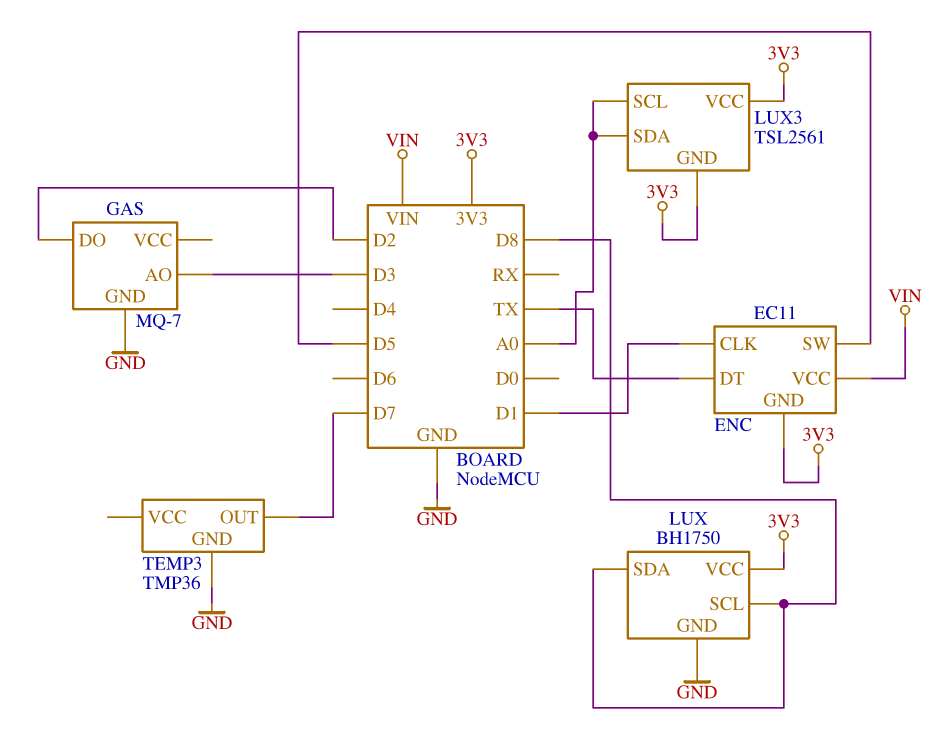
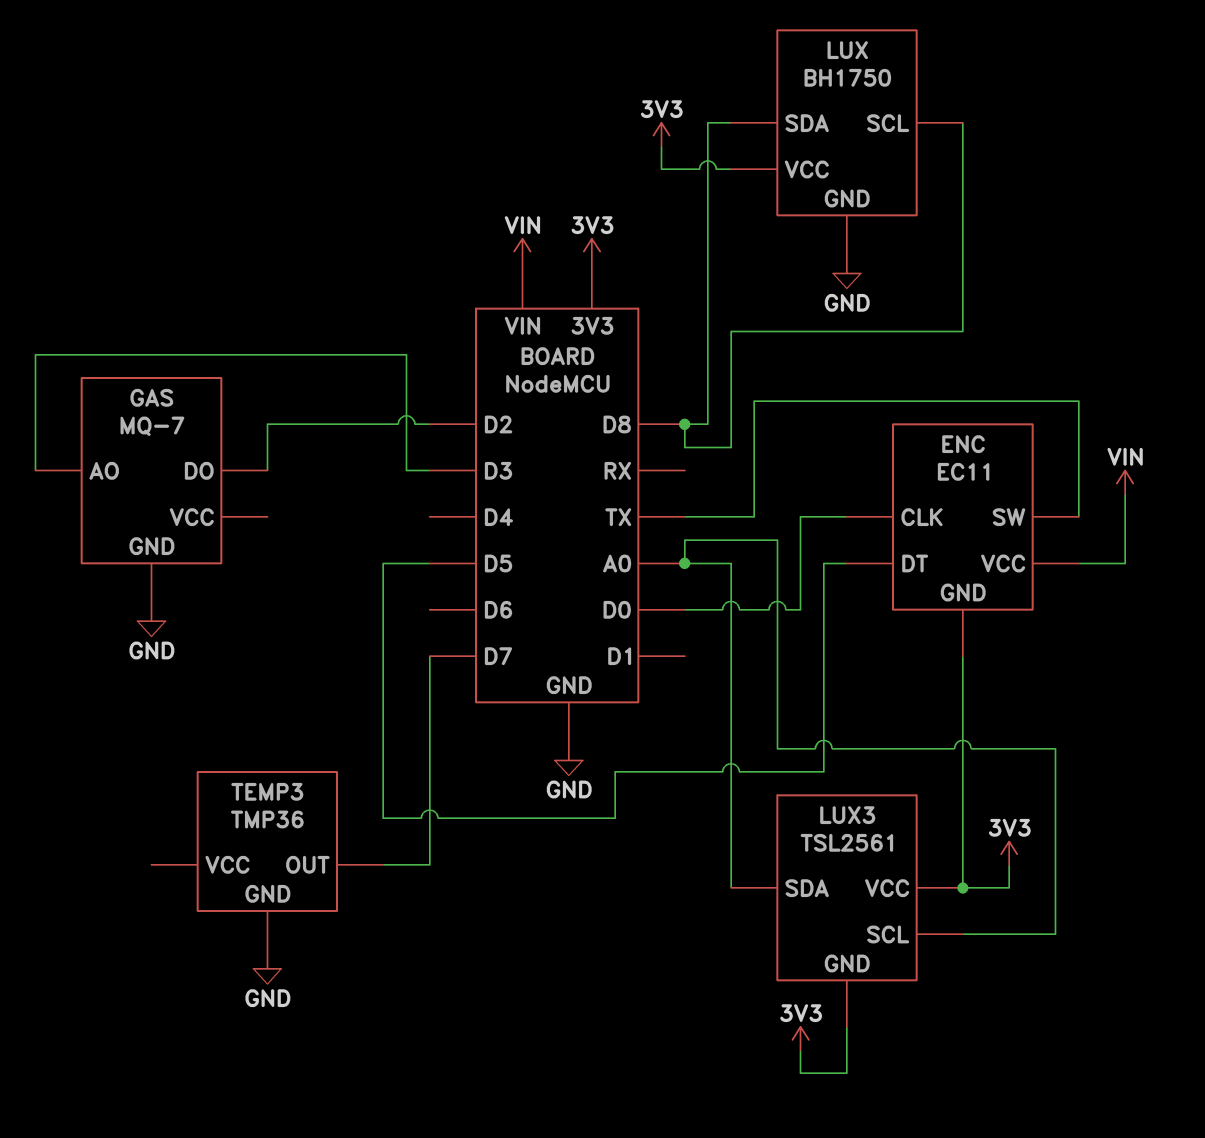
ENC pin CLK: D1 -> D0
ENC pin DT: TX -> D5
ENC pin SW: D5 -> TX

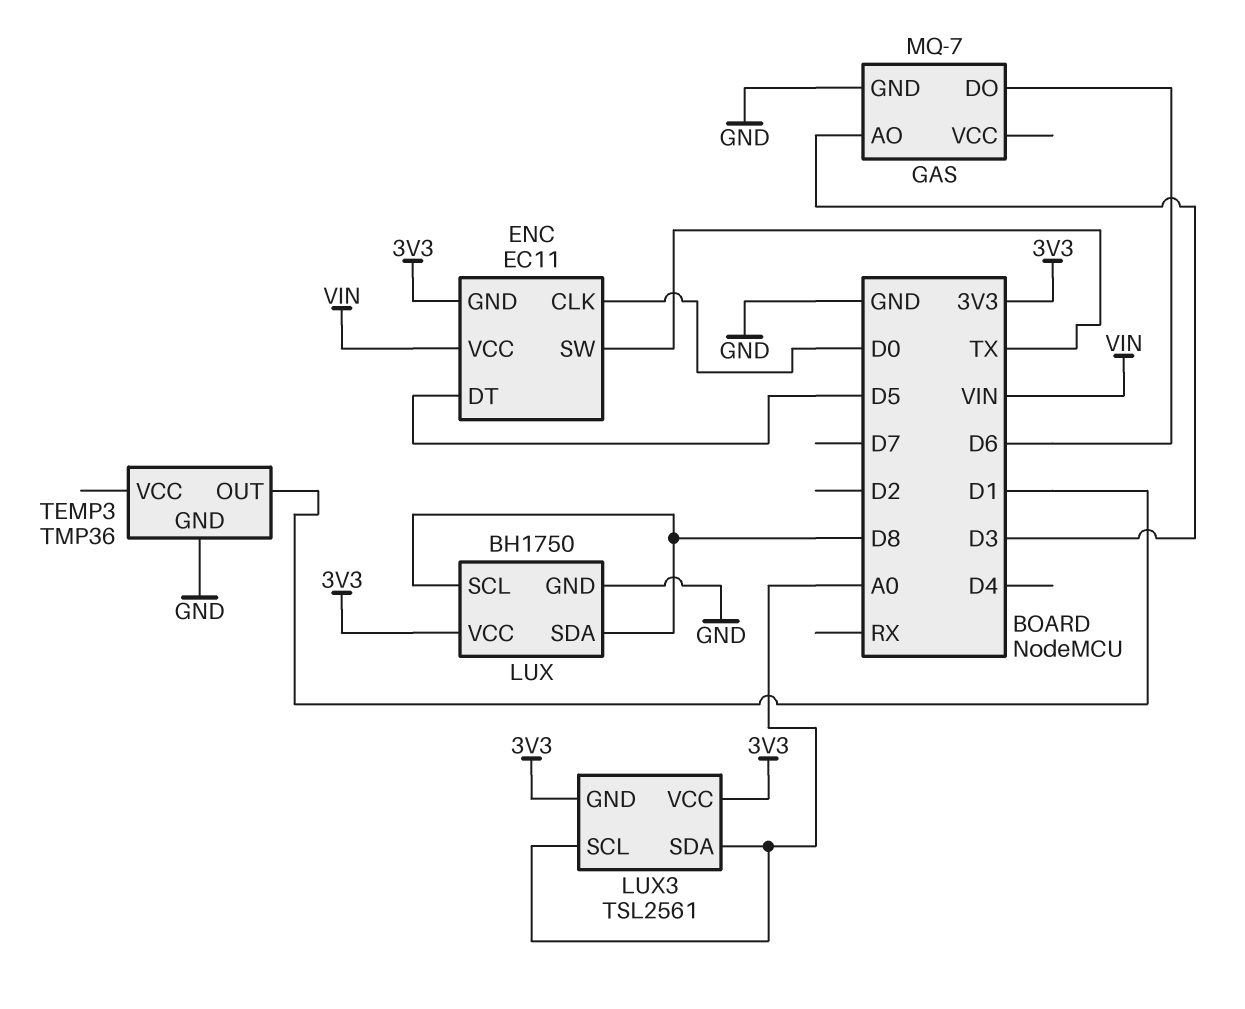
GAS pin DO: D2 -> D6
TEMP3 pin OUT: D7 -> D1

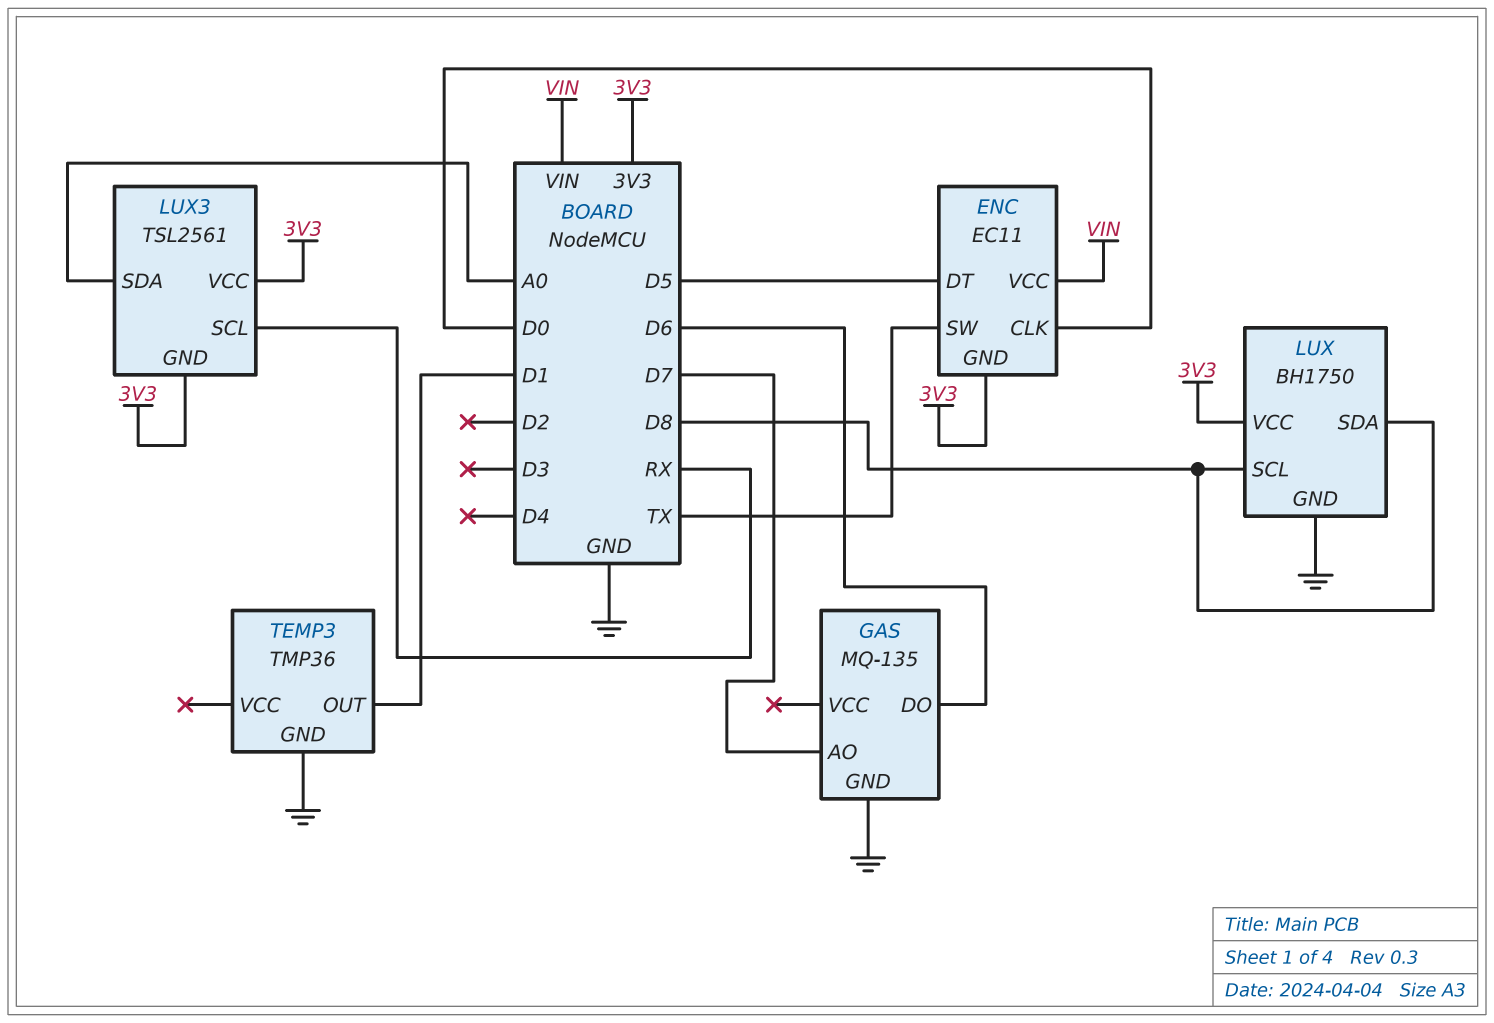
GAS: MQ-7 -> MQ-135
GAS pin AO: D3 -> D7
LUX3 pin SCL: A0 -> RX

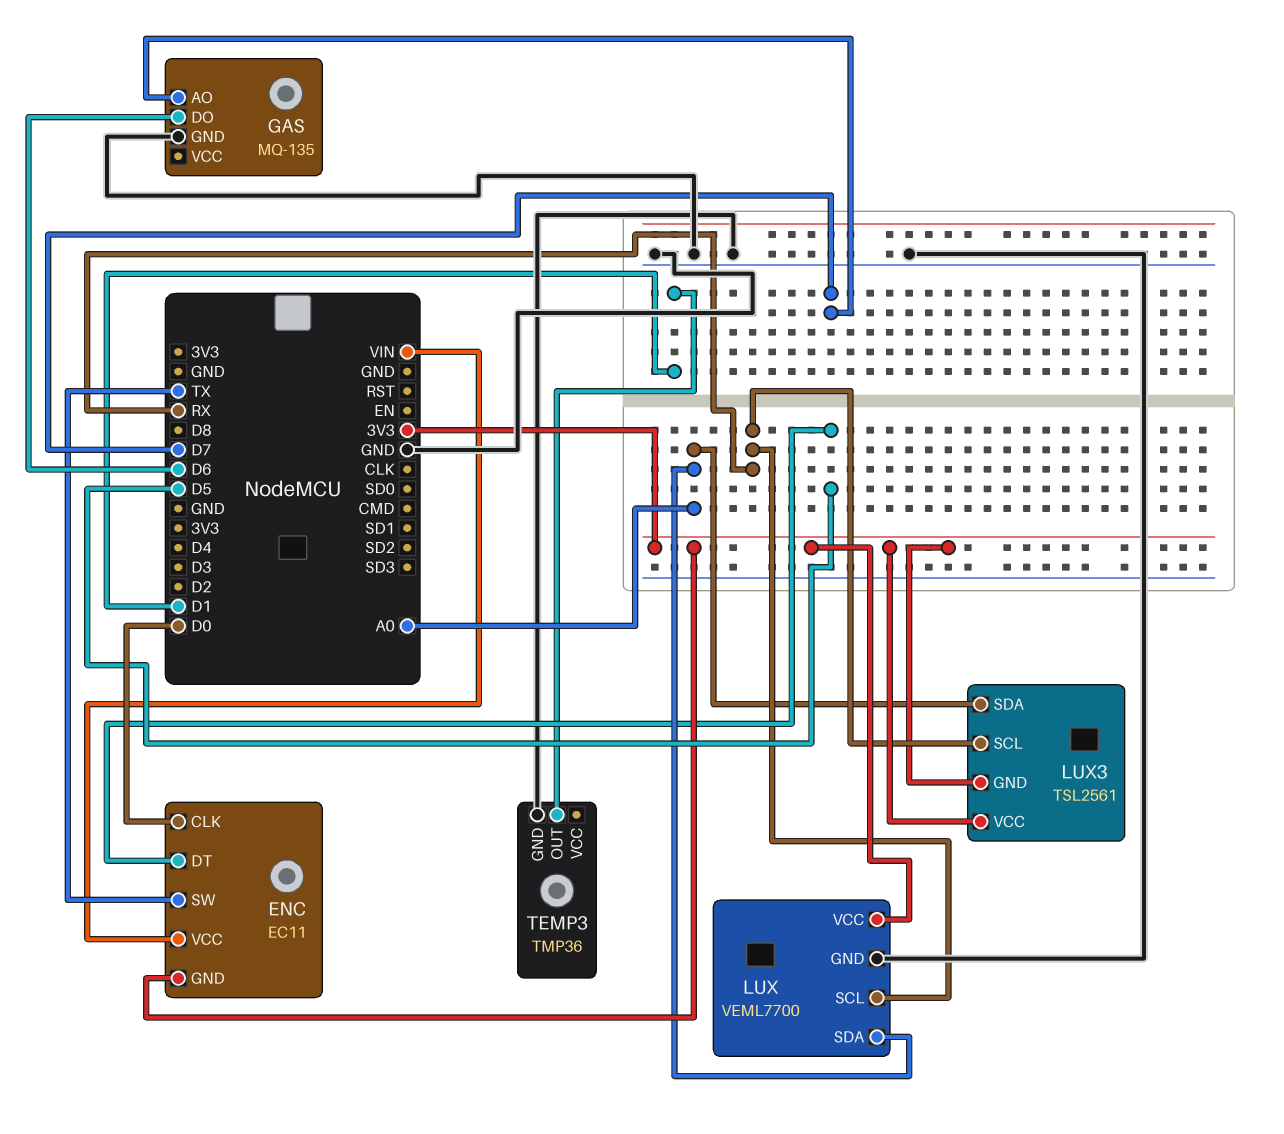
LUX: BH1750 -> VEML7700
LUX pin SCL: D8 -> RX
LUX pin SDA: D8 -> A0

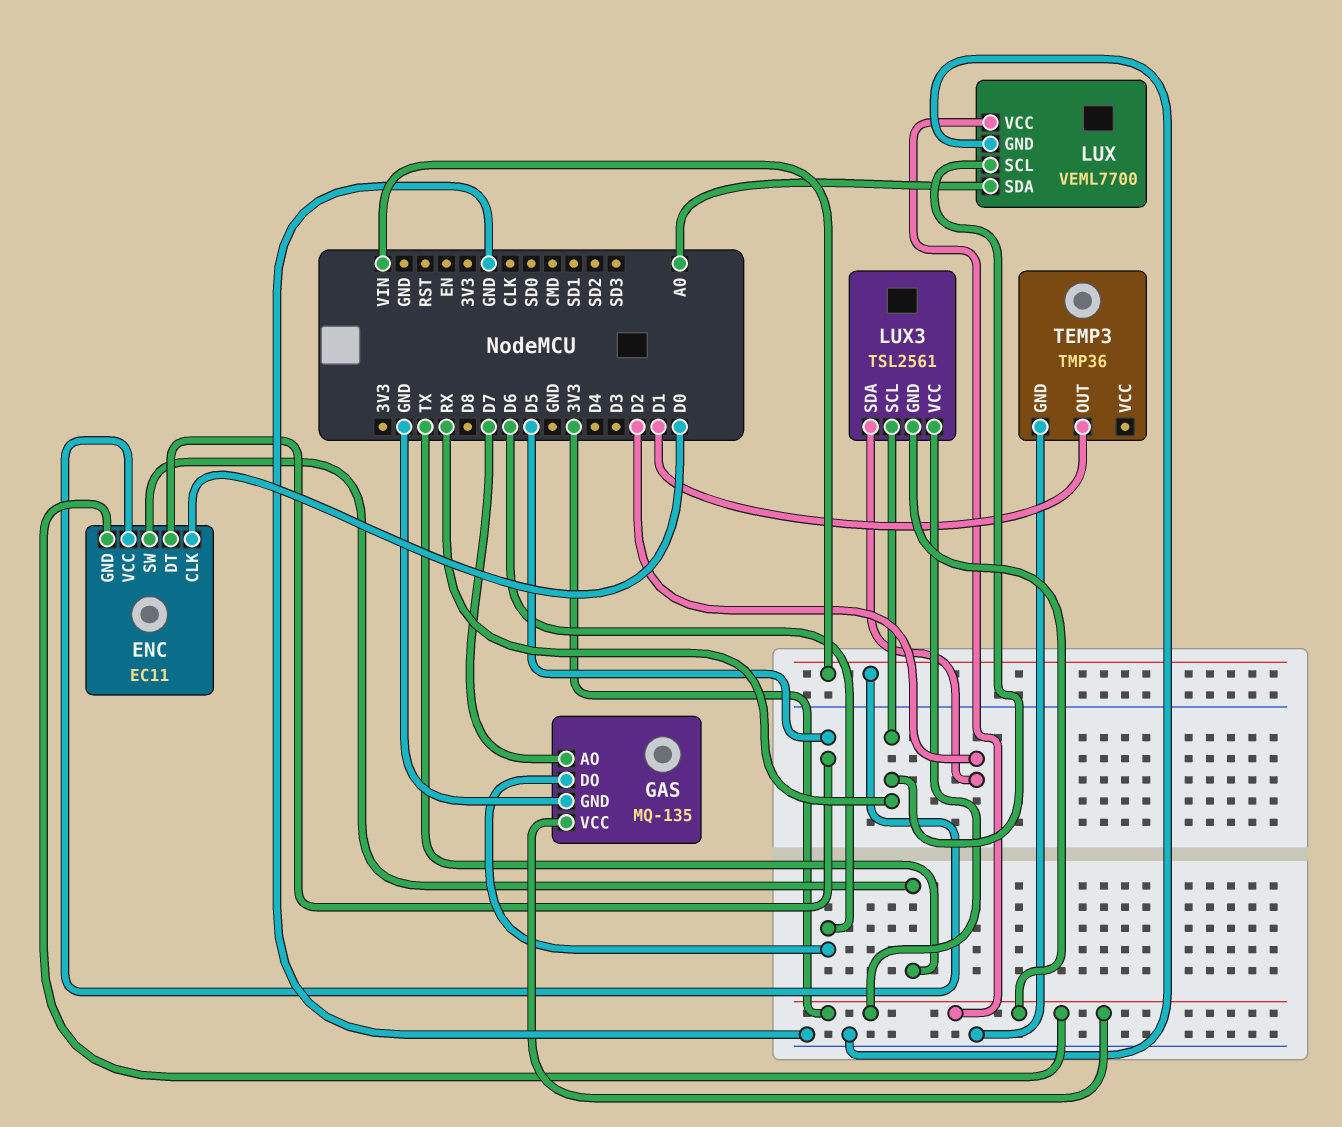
GAS pin VCC: none -> 3V3
LUX3 pin SDA: A0 -> D2

